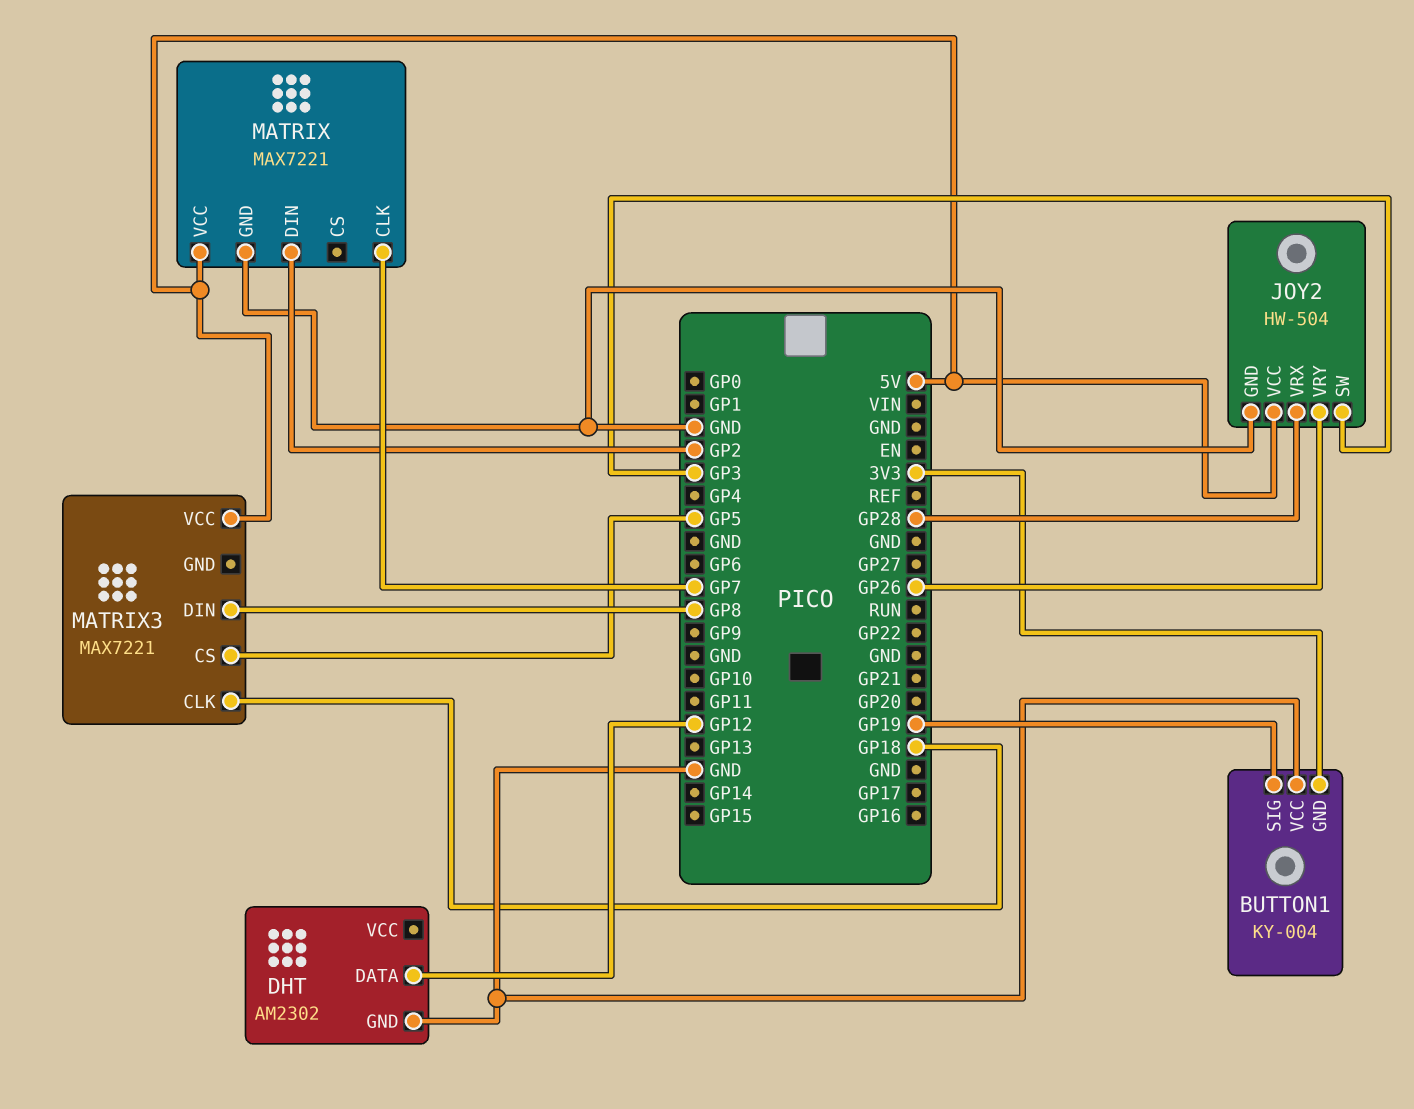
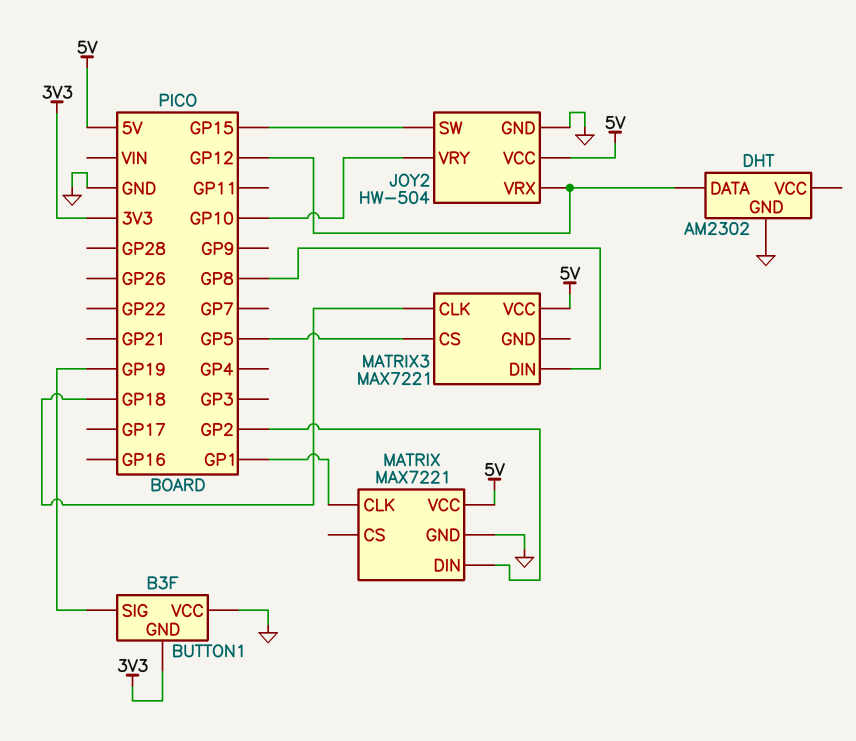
BUTTON1: KY-004 -> B3F
JOY2 pin SW: GP3 -> GP15
JOY2 pin VRX: GP28 -> GP12
JOY2 pin VRY: GP26 -> GP10
MATRIX pin CLK: GP7 -> GP1

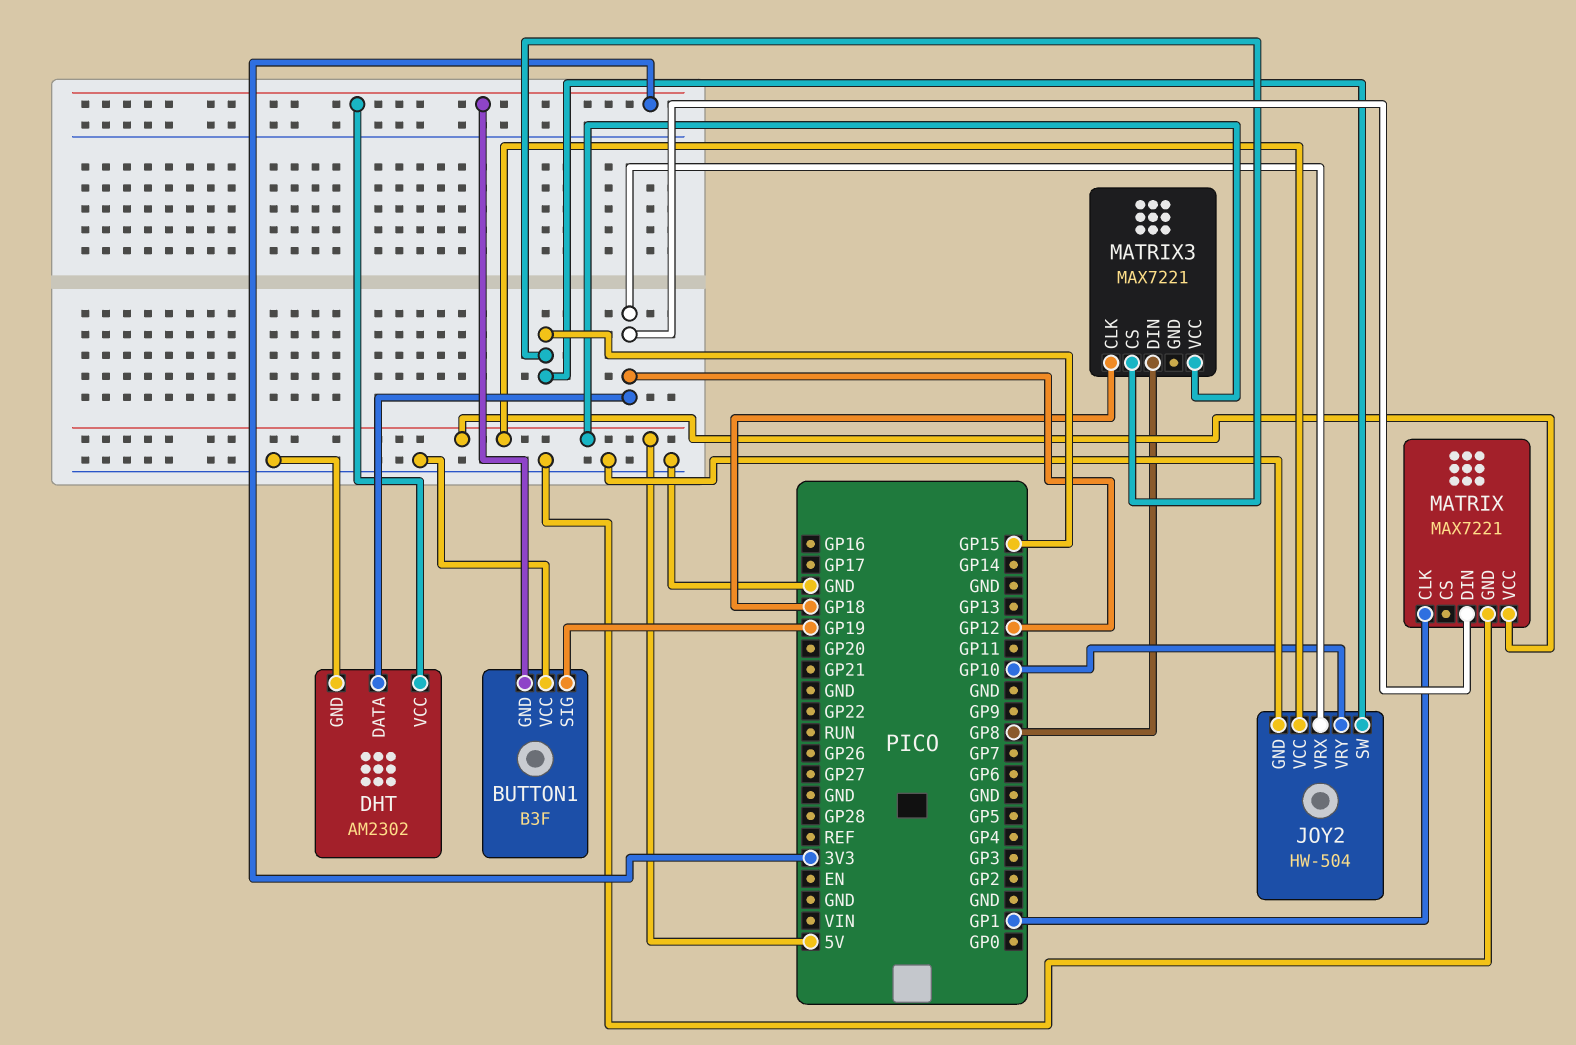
DHT pin VCC: none -> 3V3
MATRIX pin DIN: GP2 -> GP12
MATRIX3 pin CS: GP5 -> GP15

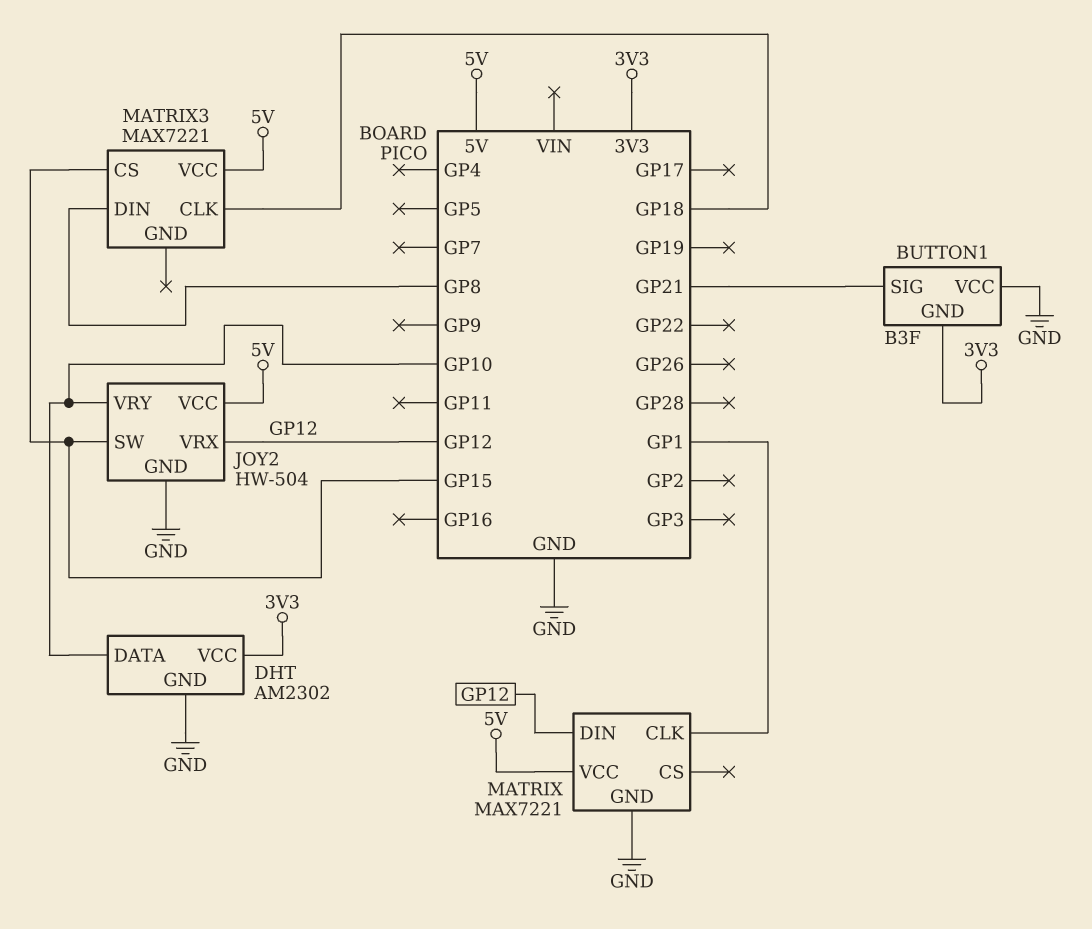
BUTTON1 pin SIG: GP19 -> GP21
DHT pin DATA: GP12 -> GP10

